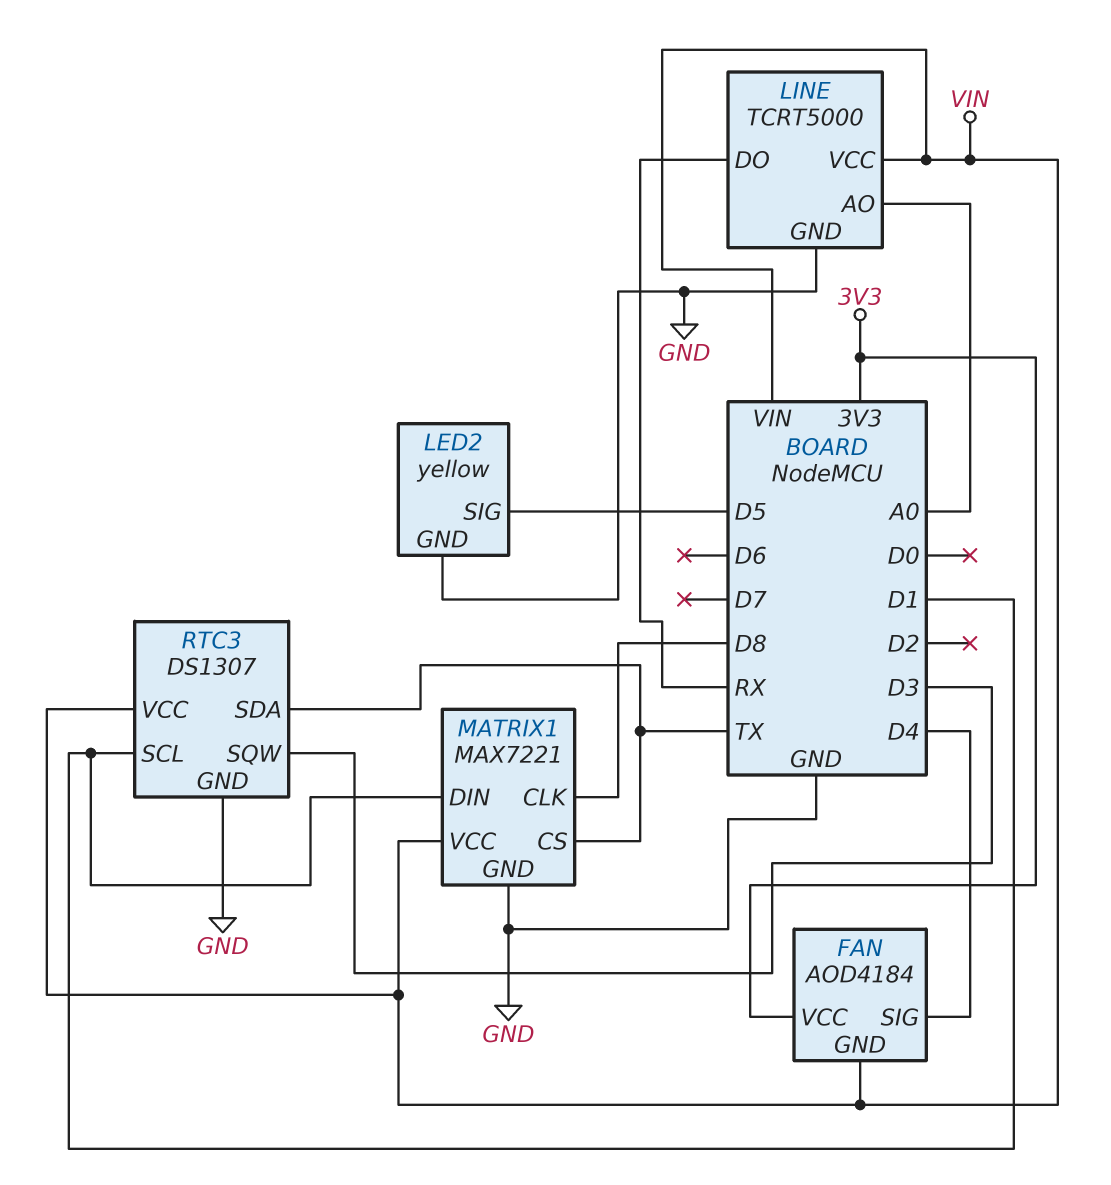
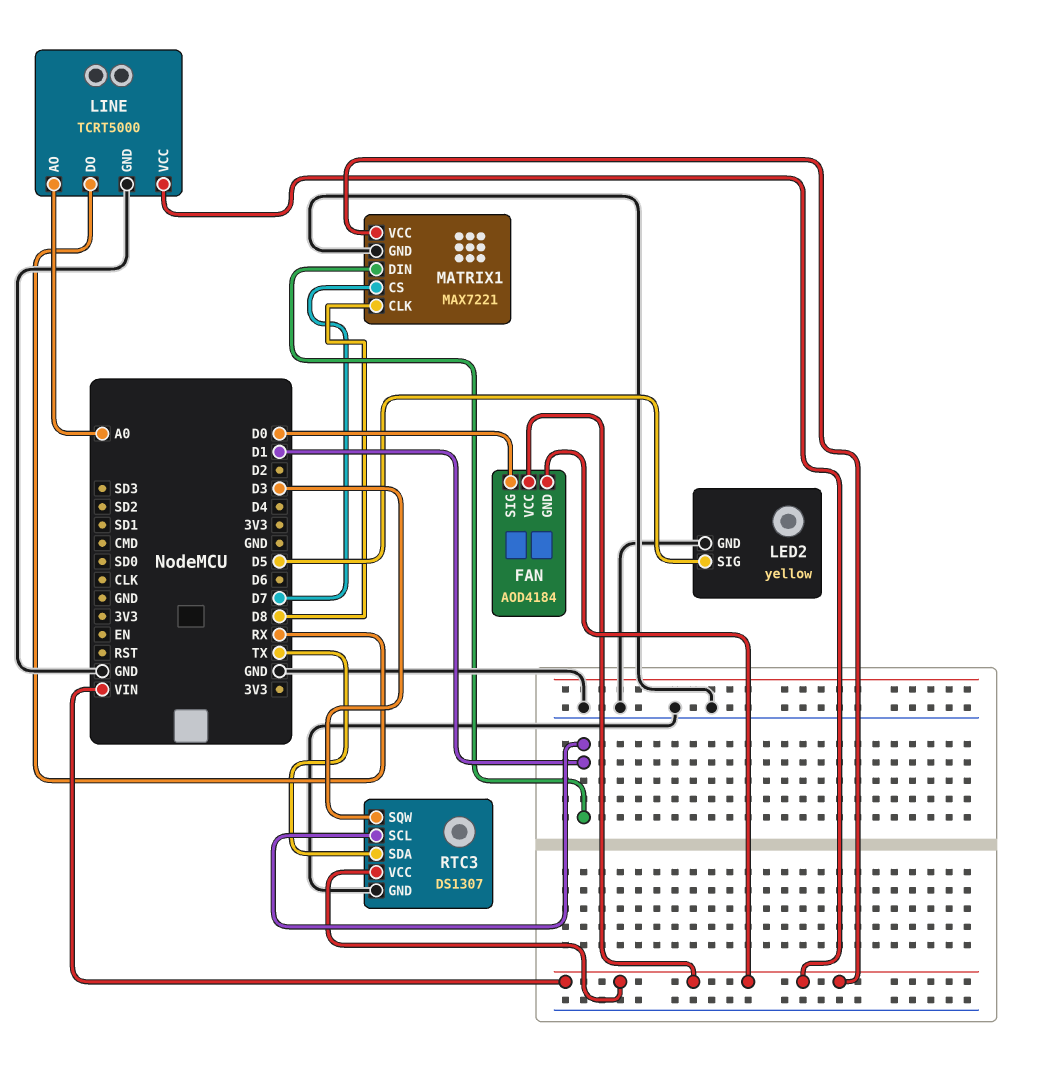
FAN pin SIG: D4 -> D0
FAN pin VCC: 3V3 -> VIN
MATRIX1 pin CS: TX -> D7

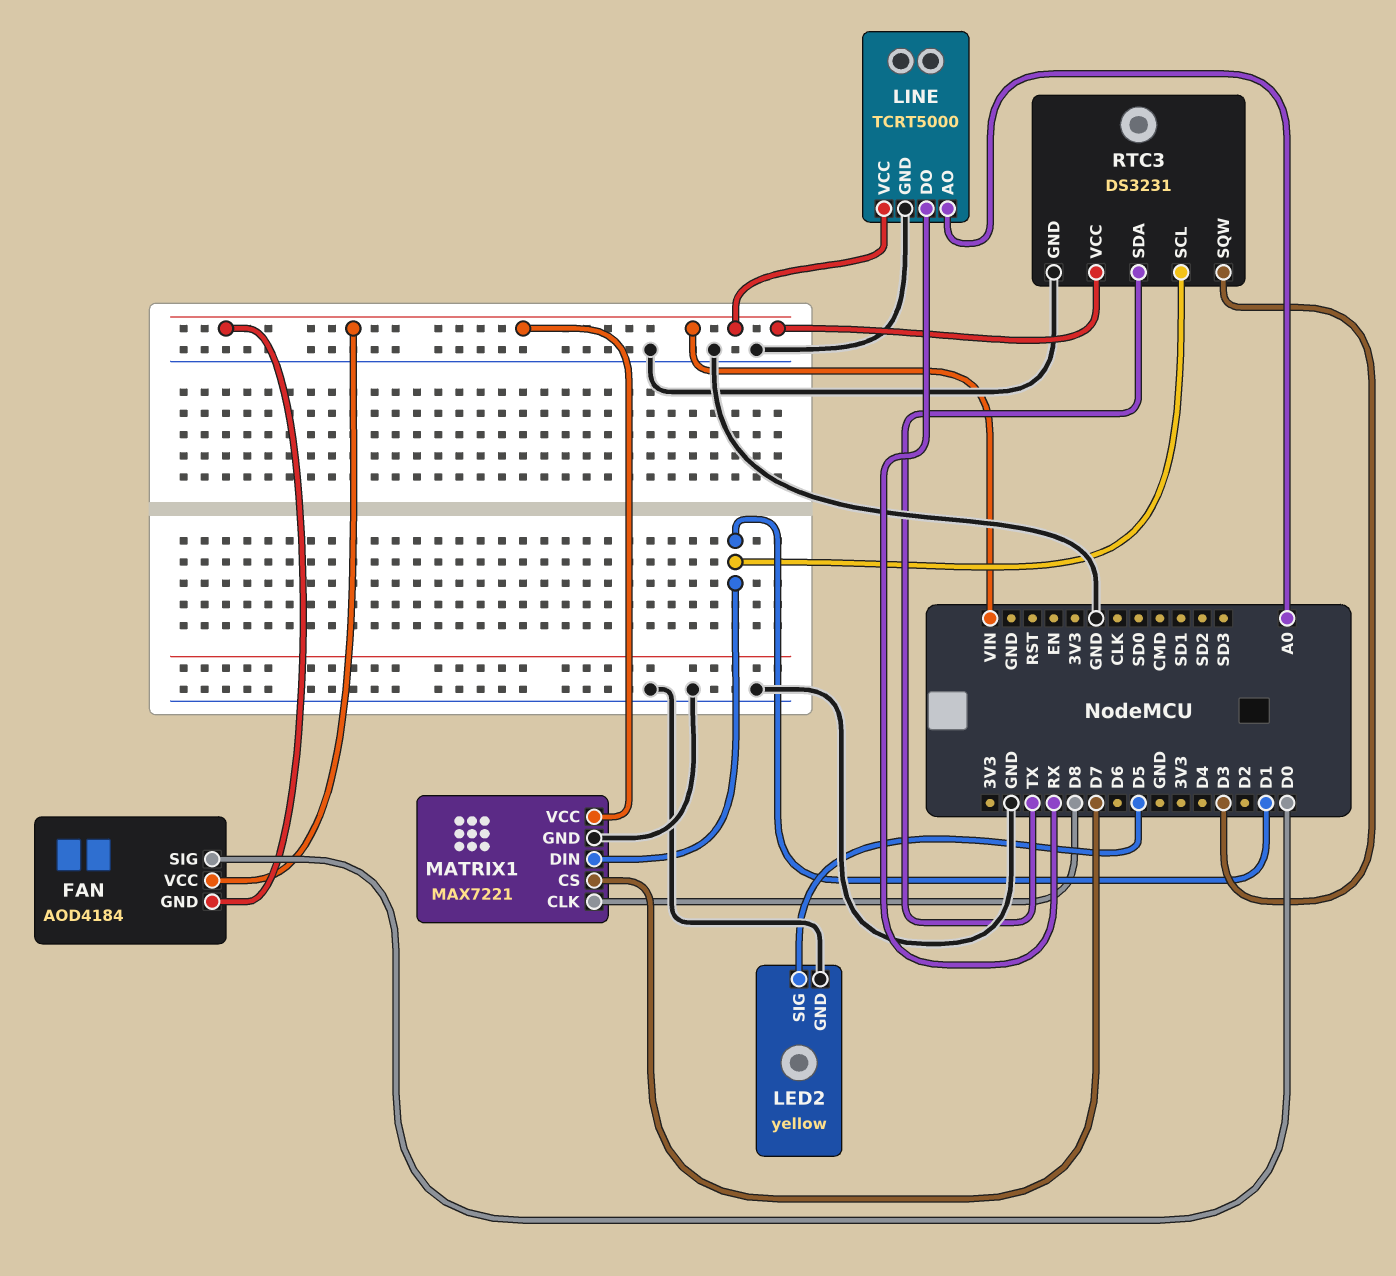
RTC3: DS1307 -> DS3231

